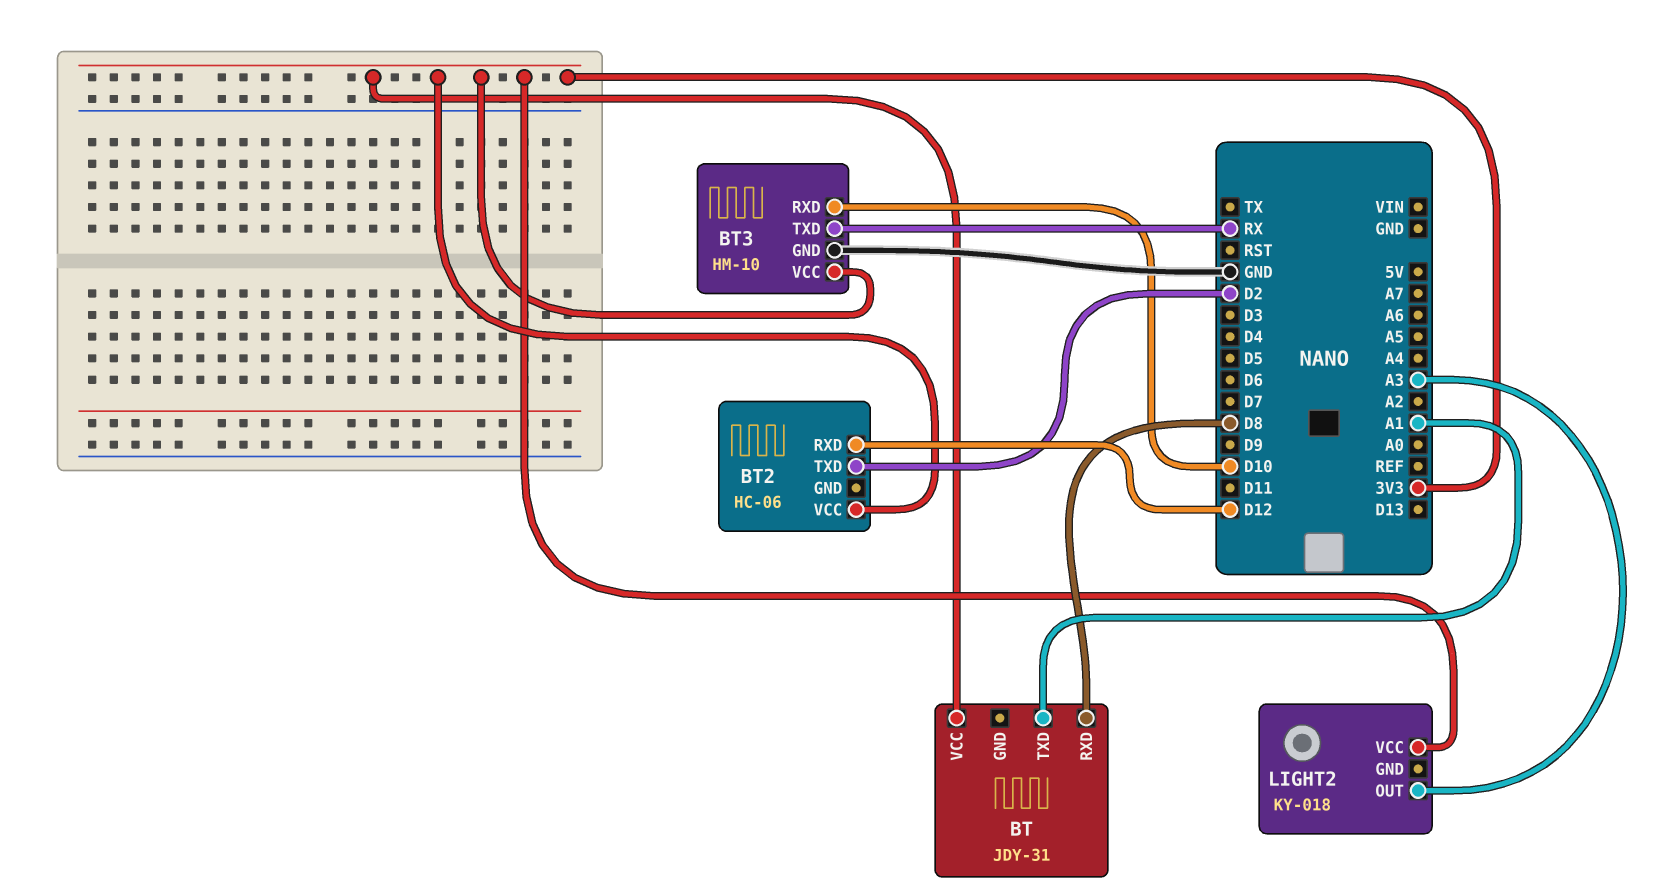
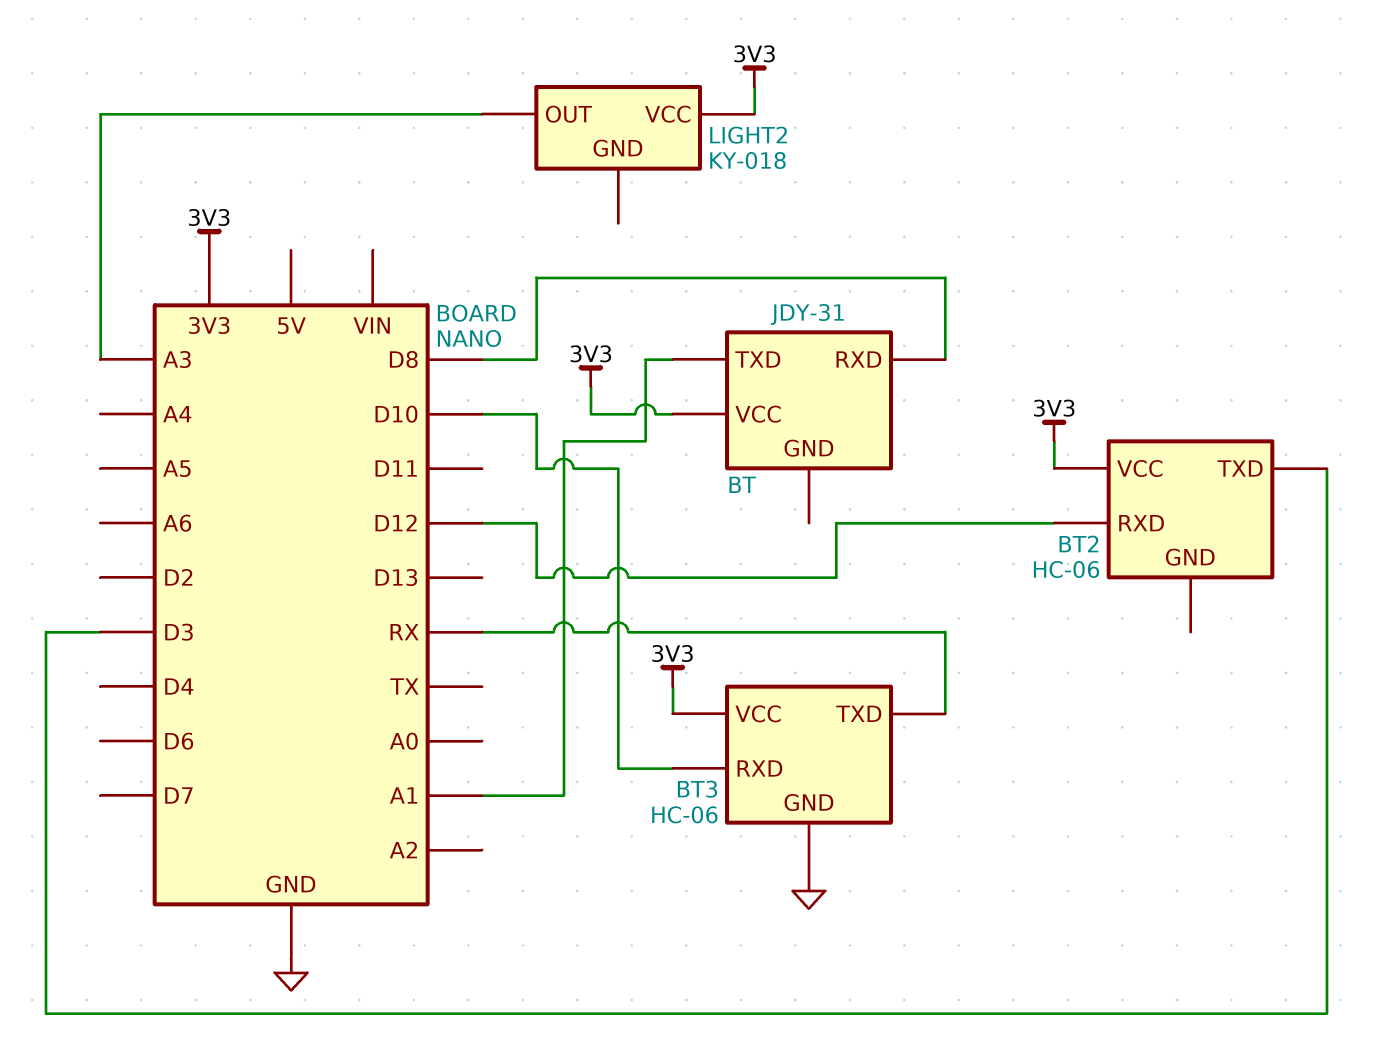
BT2 pin TXD: D2 -> D3
BT3: HM-10 -> HC-06

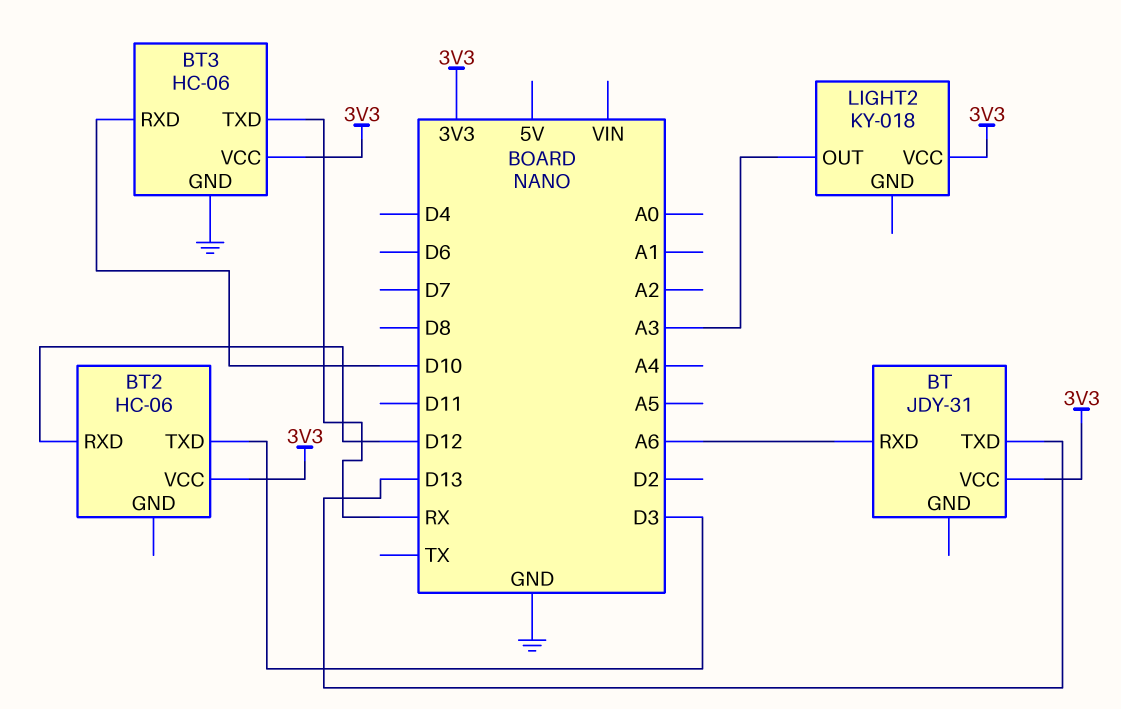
BT pin RXD: D8 -> A6
BT pin TXD: A1 -> D13

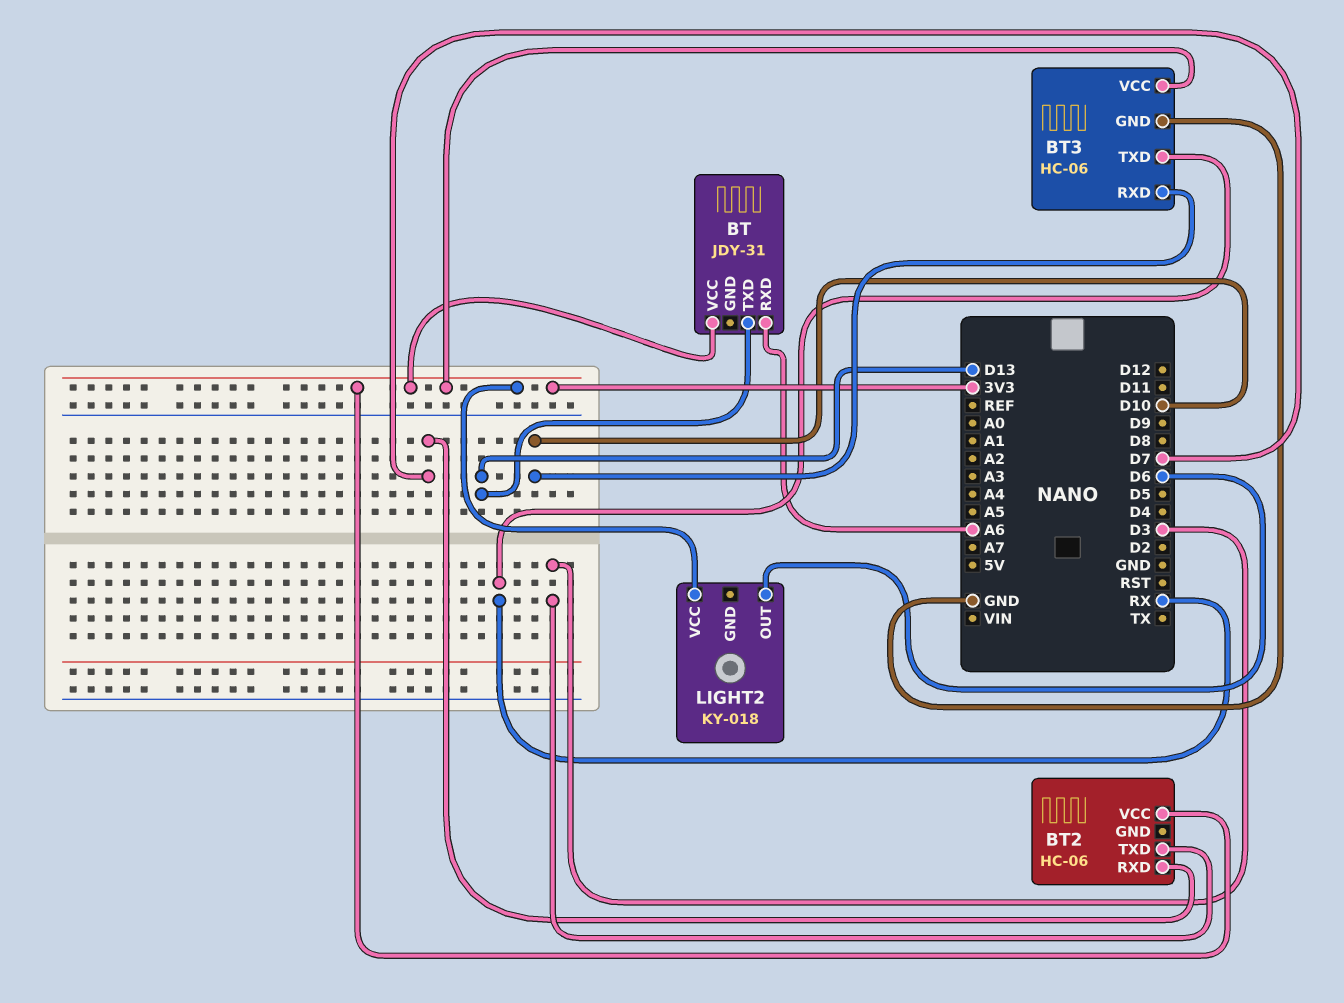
BT2 pin RXD: D12 -> D7
LIGHT2 pin OUT: A3 -> D6

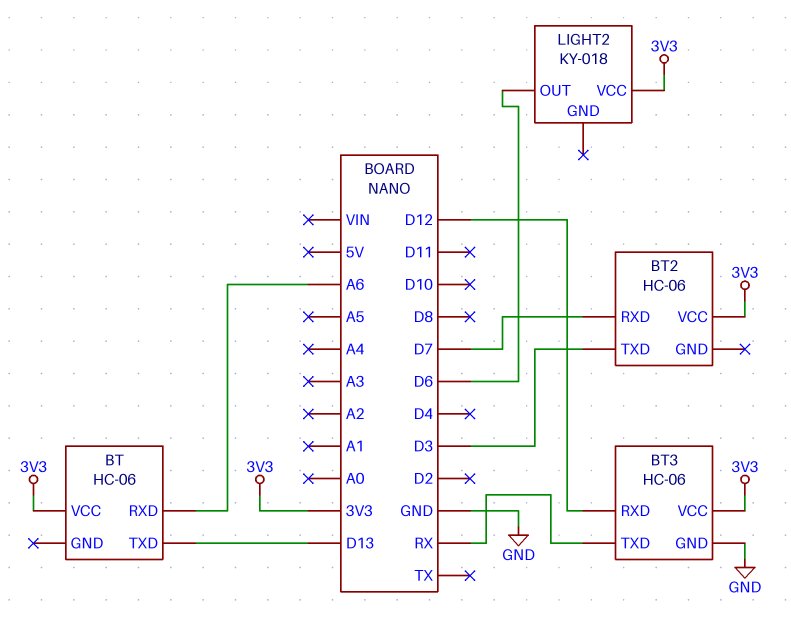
BT: JDY-31 -> HC-06
BT3 pin RXD: D10 -> D12

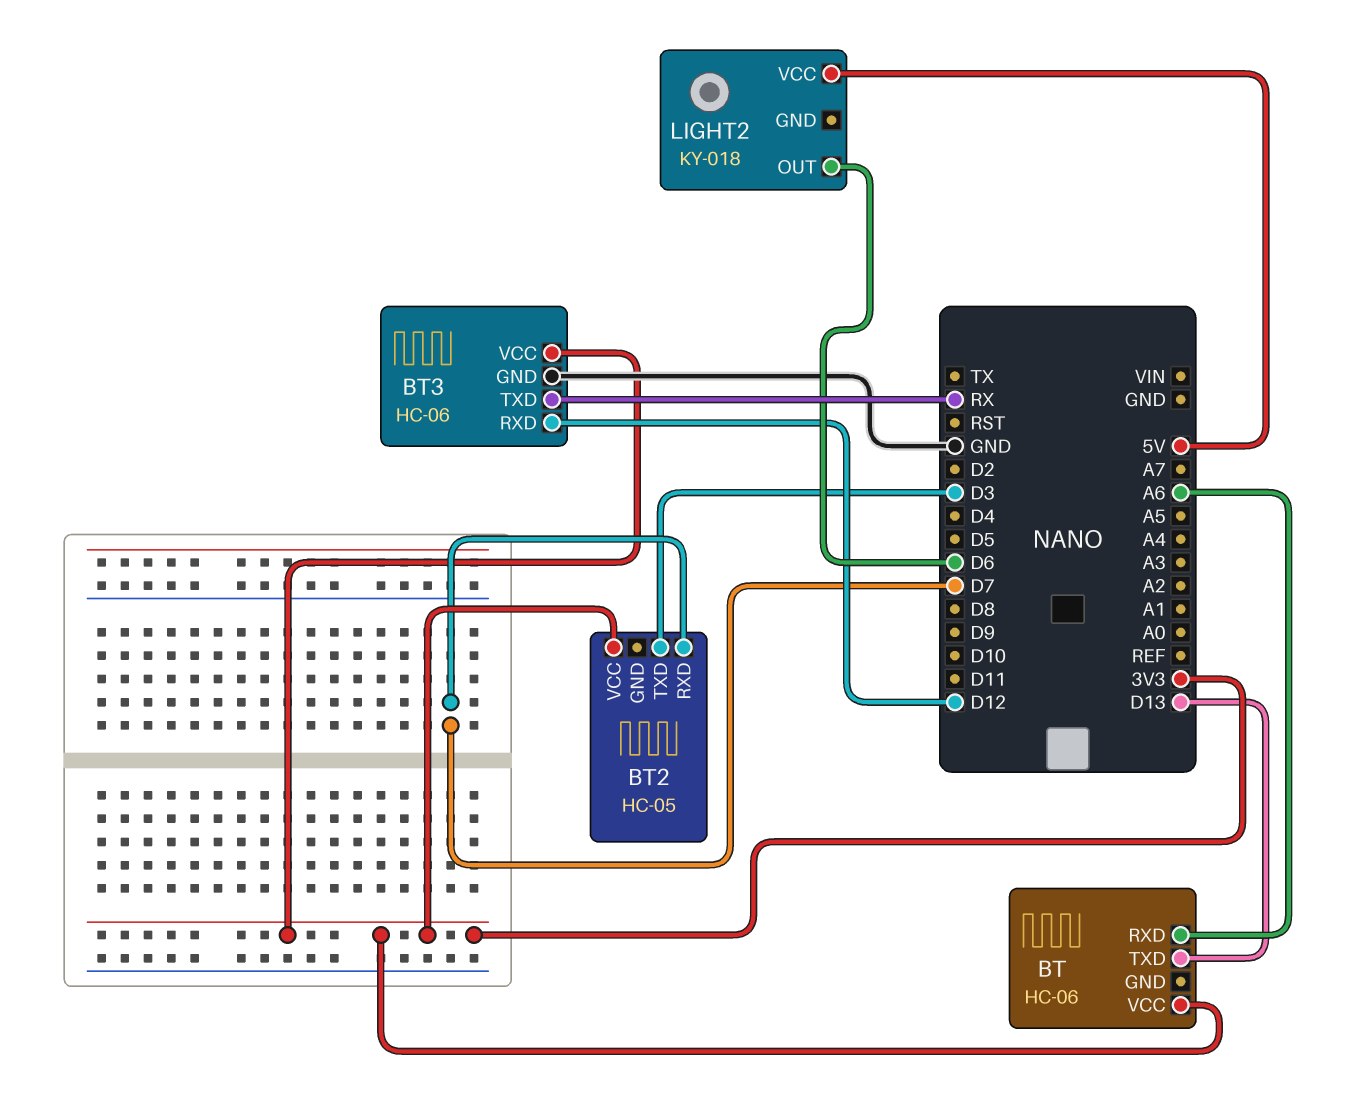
BT2: HC-06 -> HC-05
LIGHT2 pin VCC: 3V3 -> 5V

